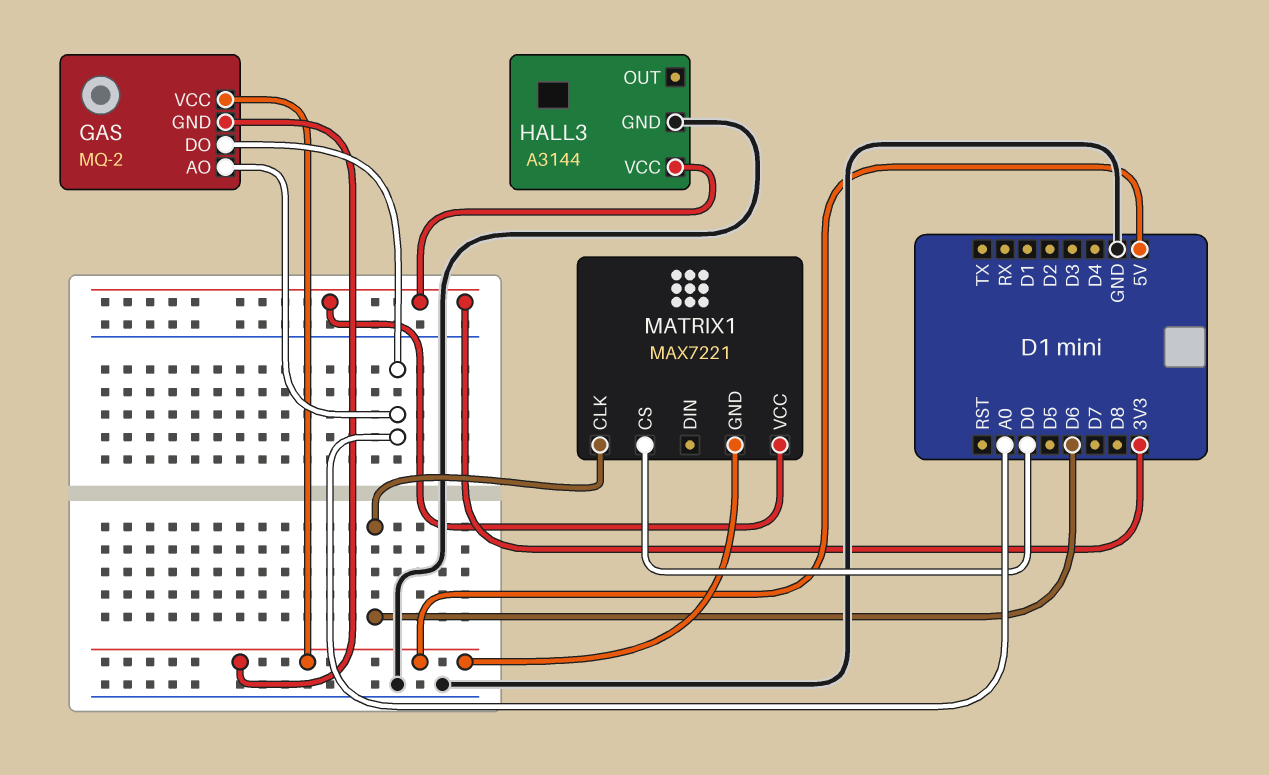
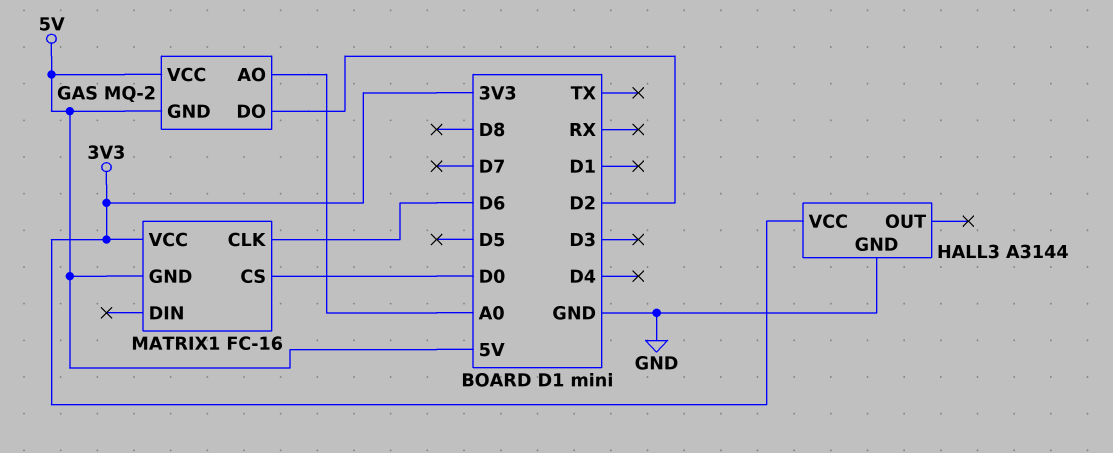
GAS pin DO: A0 -> D2
MATRIX1: MAX7221 -> FC-16

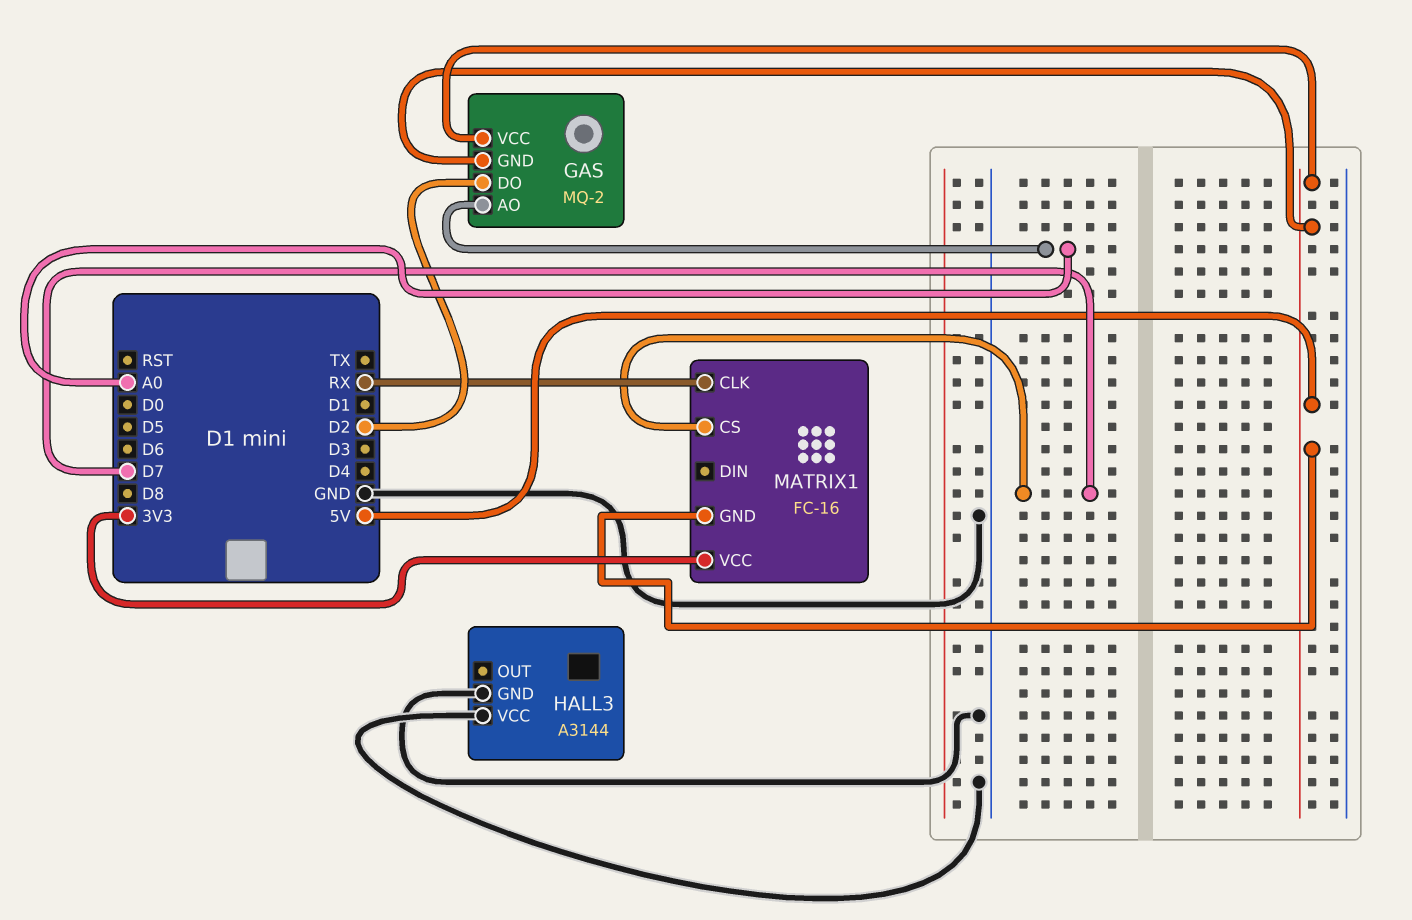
HALL3 pin VCC: 3V3 -> GND
MATRIX1 pin CLK: D6 -> RX
MATRIX1 pin CS: D0 -> D7

